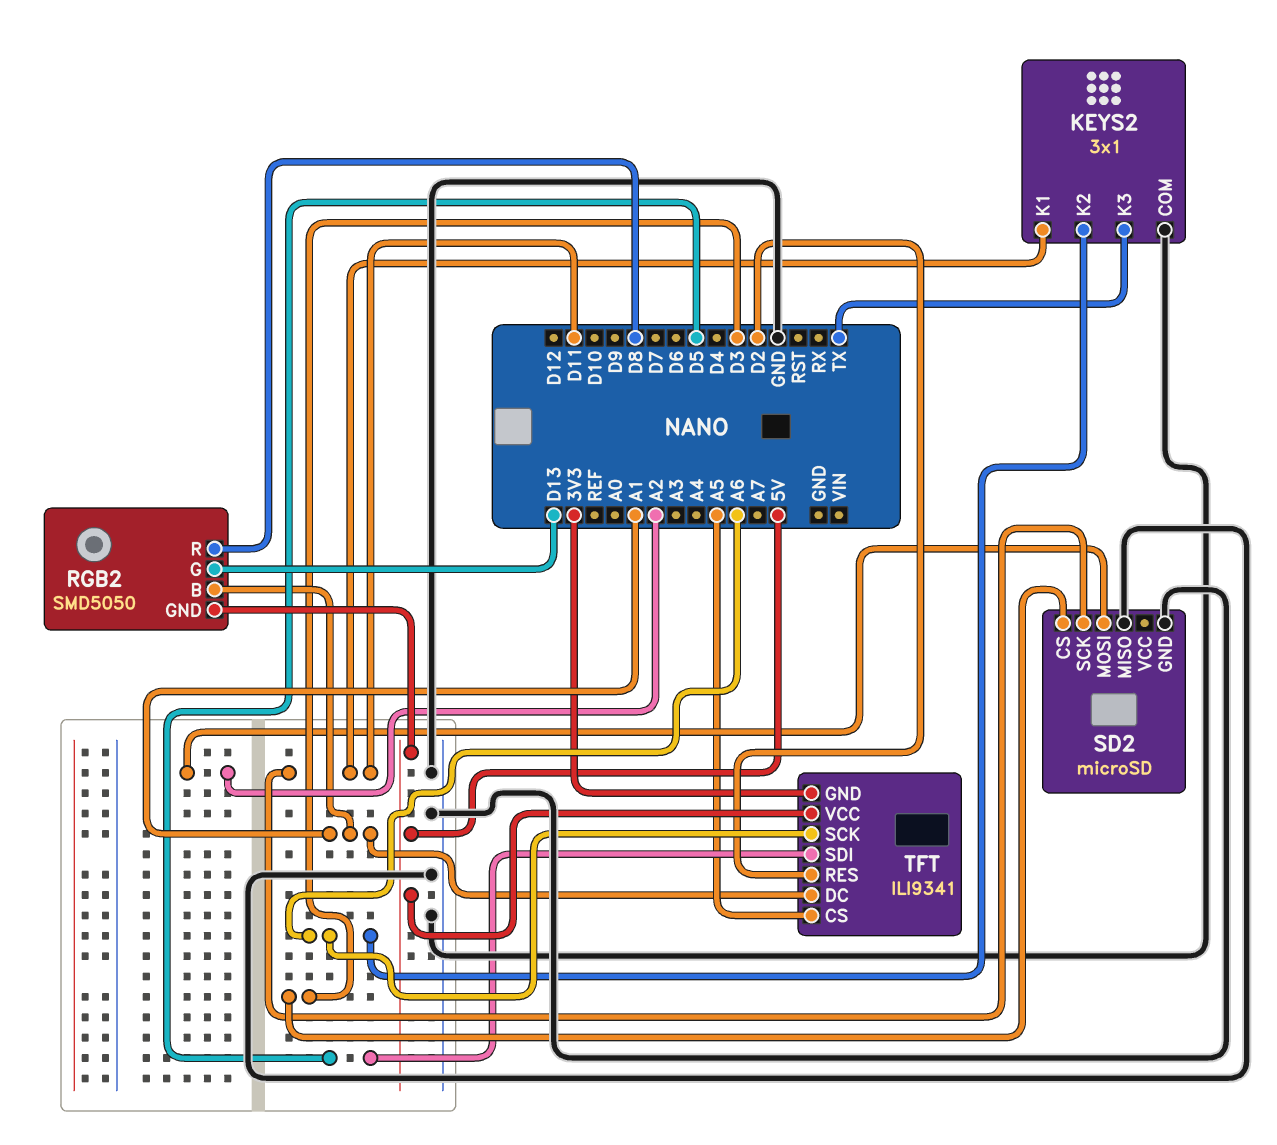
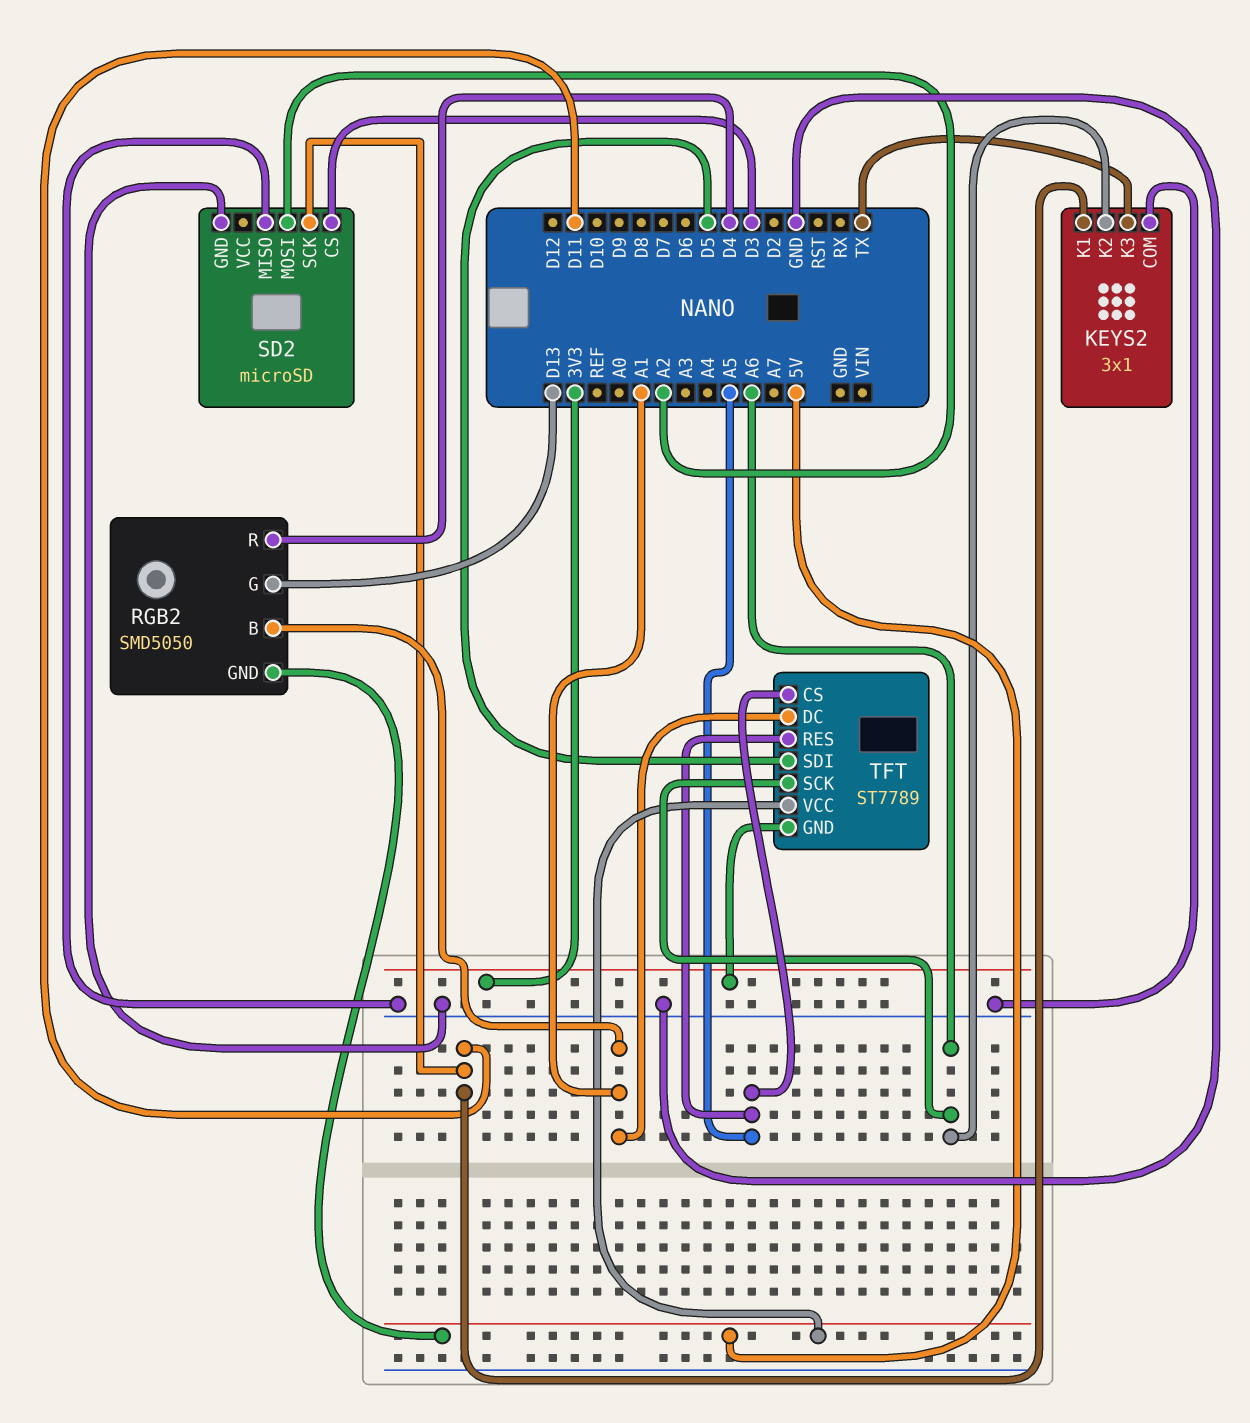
RGB2 pin R: D8 -> D4
TFT: ILI9341 -> ST7789
TFT pin RES: D2 -> A5

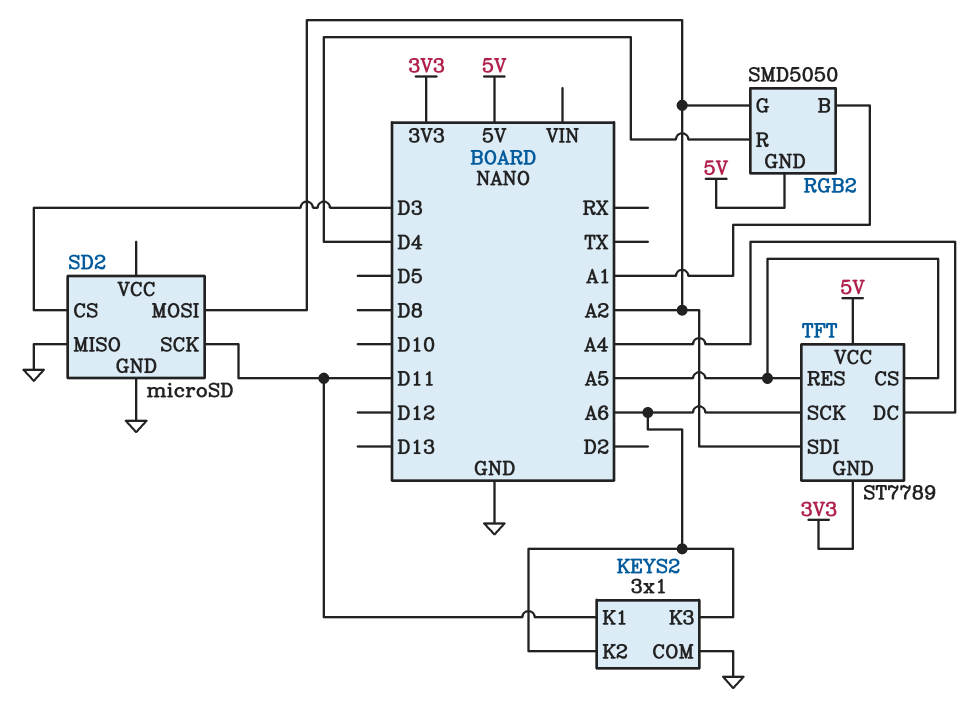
KEYS2 pin K3: TX -> A6
RGB2 pin G: D13 -> A2
TFT pin DC: A1 -> A4
TFT pin SDI: D5 -> A2

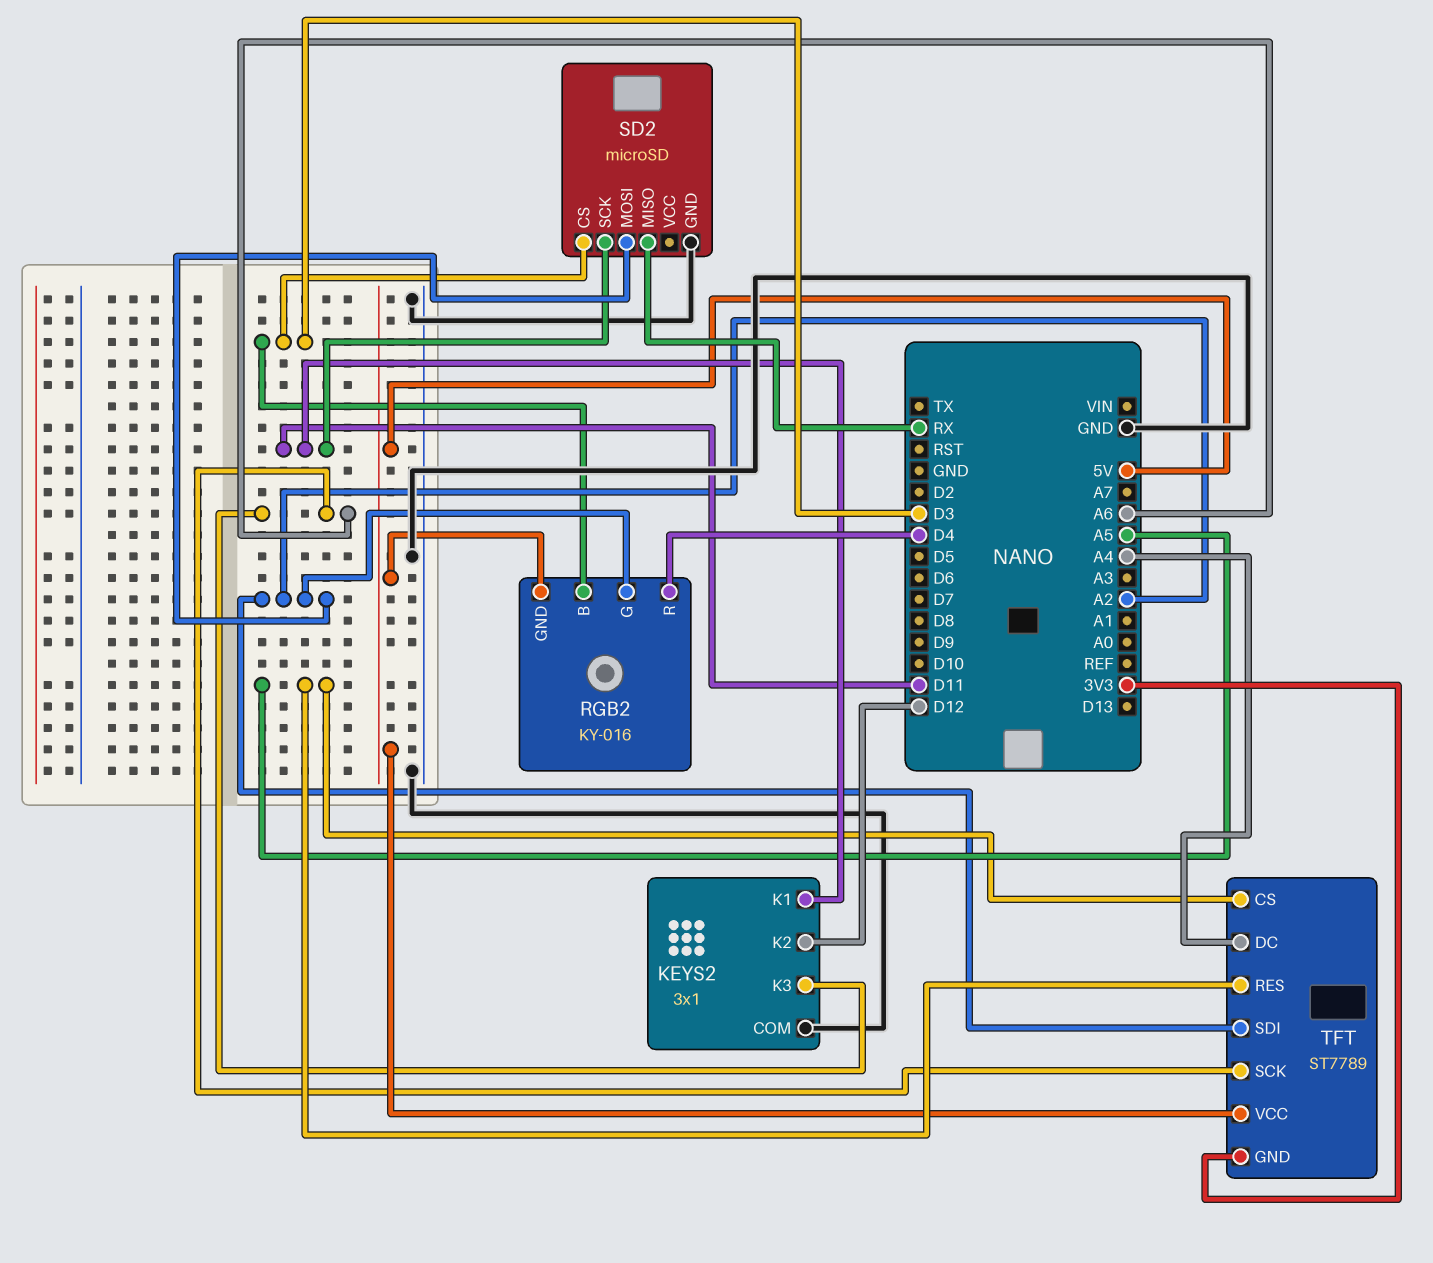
KEYS2 pin K2: A6 -> D12
RGB2: SMD5050 -> KY-016
RGB2 pin B: A1 -> D3
SD2 pin MISO: GND -> RX

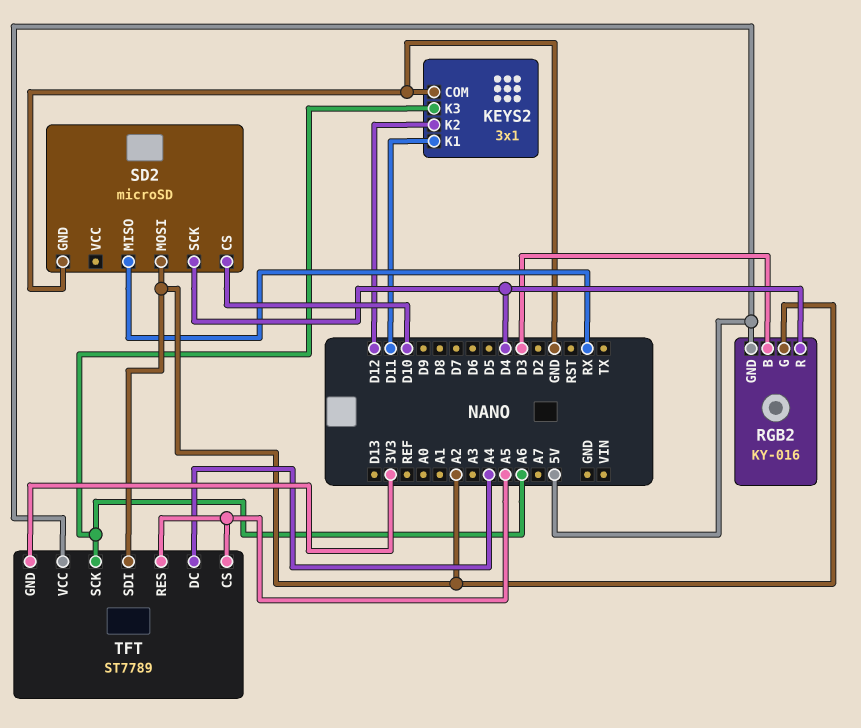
SD2 pin CS: D3 -> D10
SD2 pin SCK: D11 -> D4

